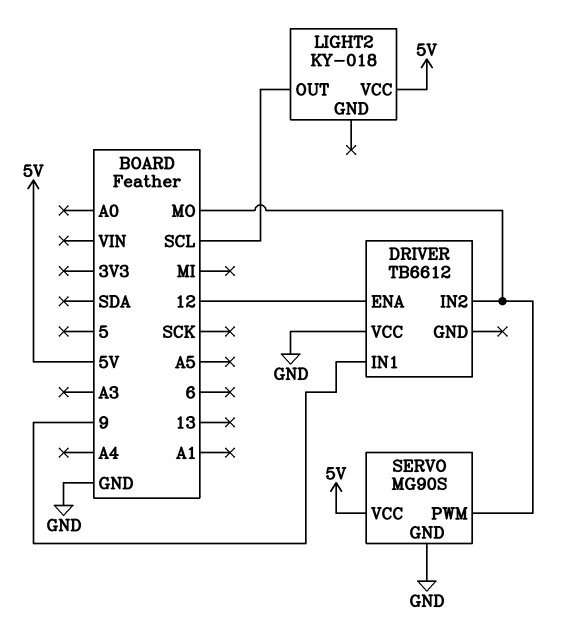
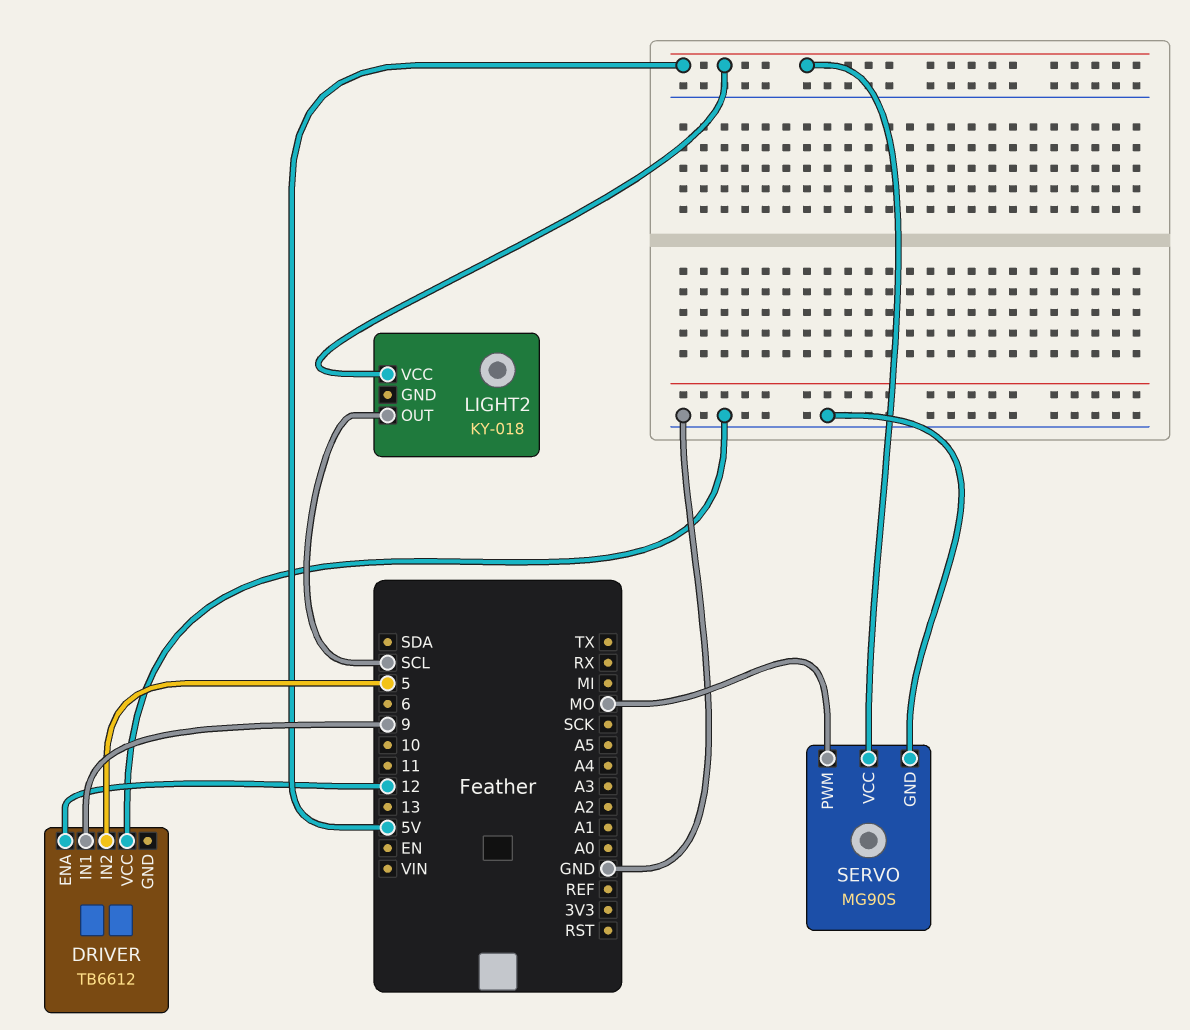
DRIVER pin IN2: MO -> 5

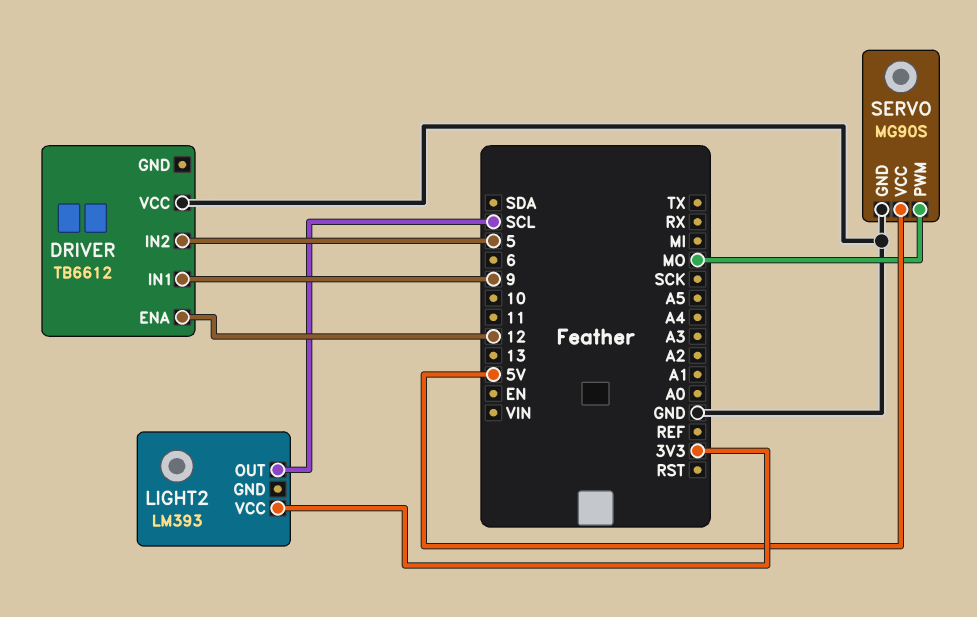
LIGHT2: KY-018 -> LM393
LIGHT2 pin VCC: 5V -> 3V3

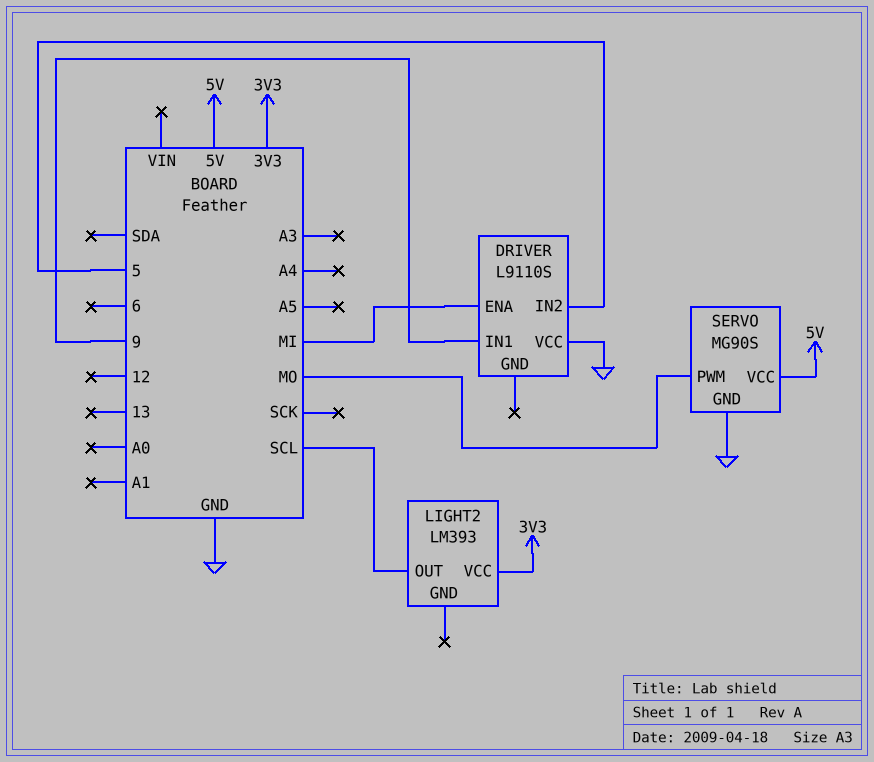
DRIVER: TB6612 -> L9110S
DRIVER pin ENA: 12 -> MI

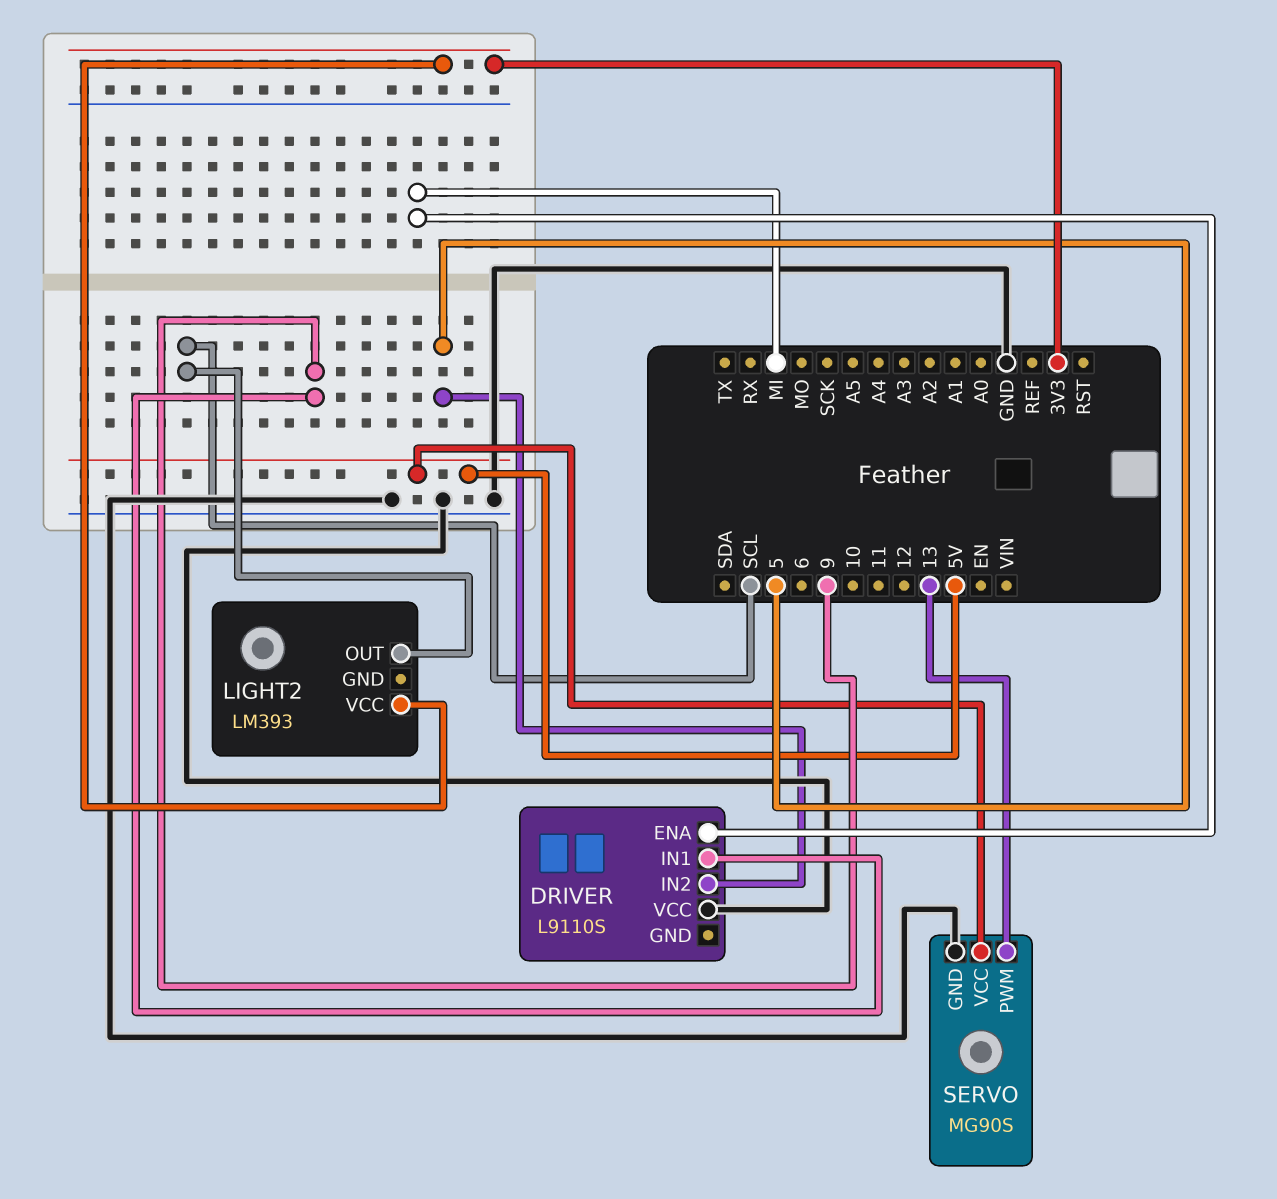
SERVO pin PWM: MO -> 13

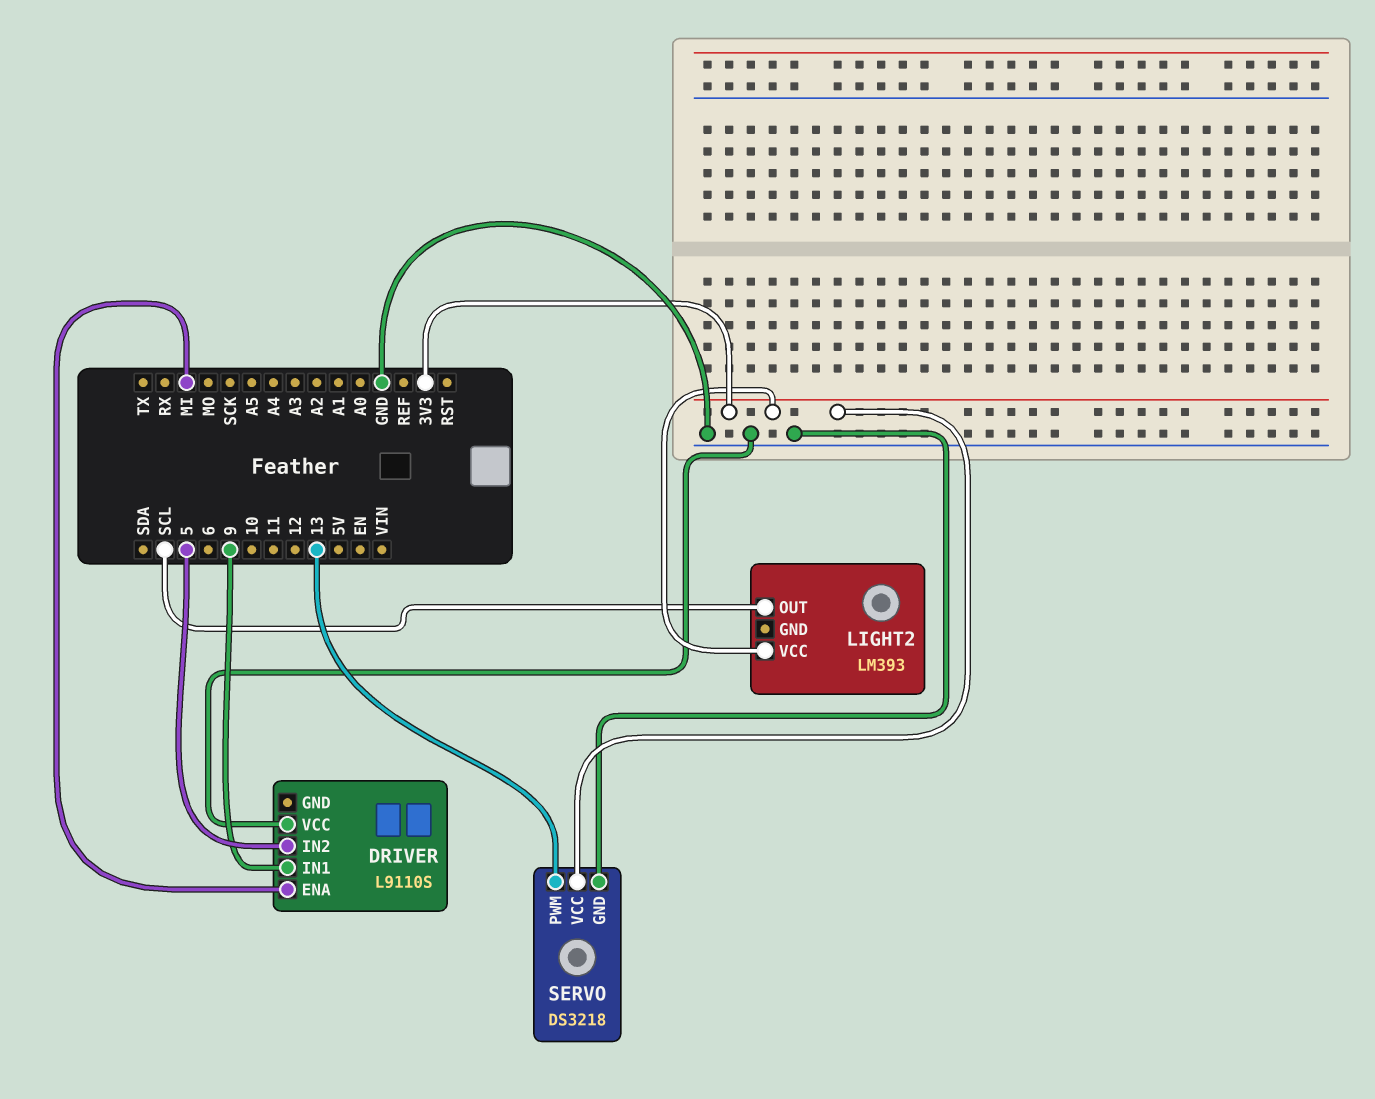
SERVO: MG90S -> DS3218
SERVO pin VCC: 5V -> 3V3

